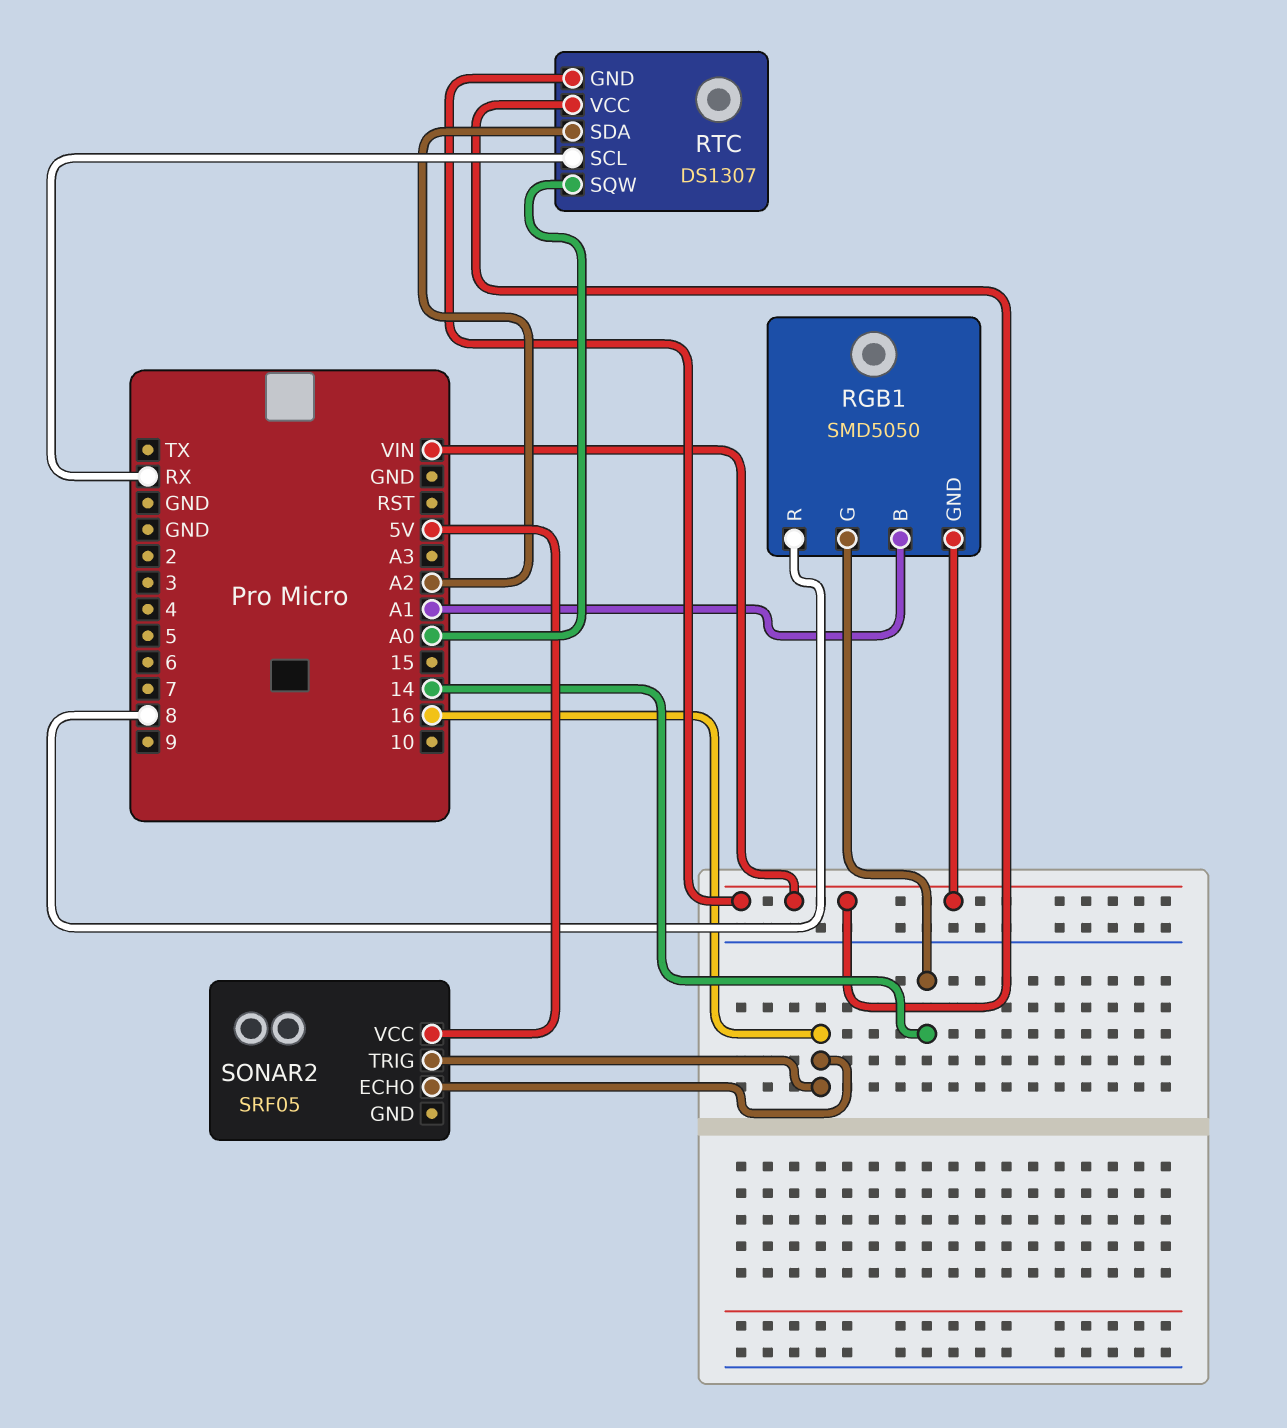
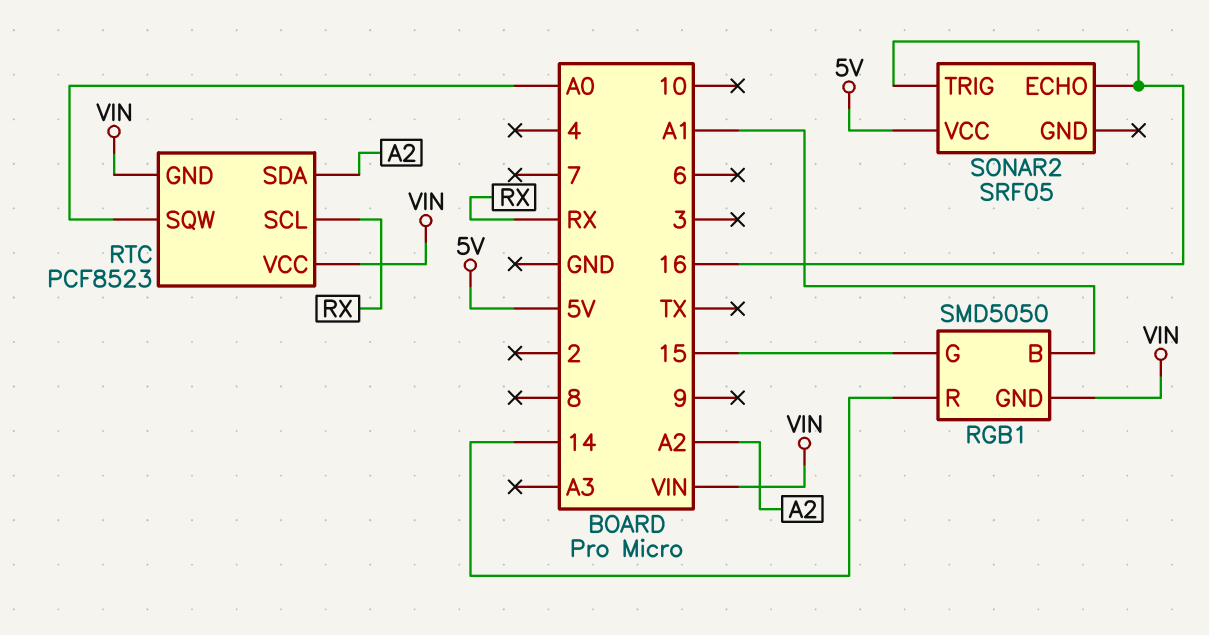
RGB1 pin G: 14 -> 15
RGB1 pin R: 8 -> 14
RTC: DS1307 -> PCF8523

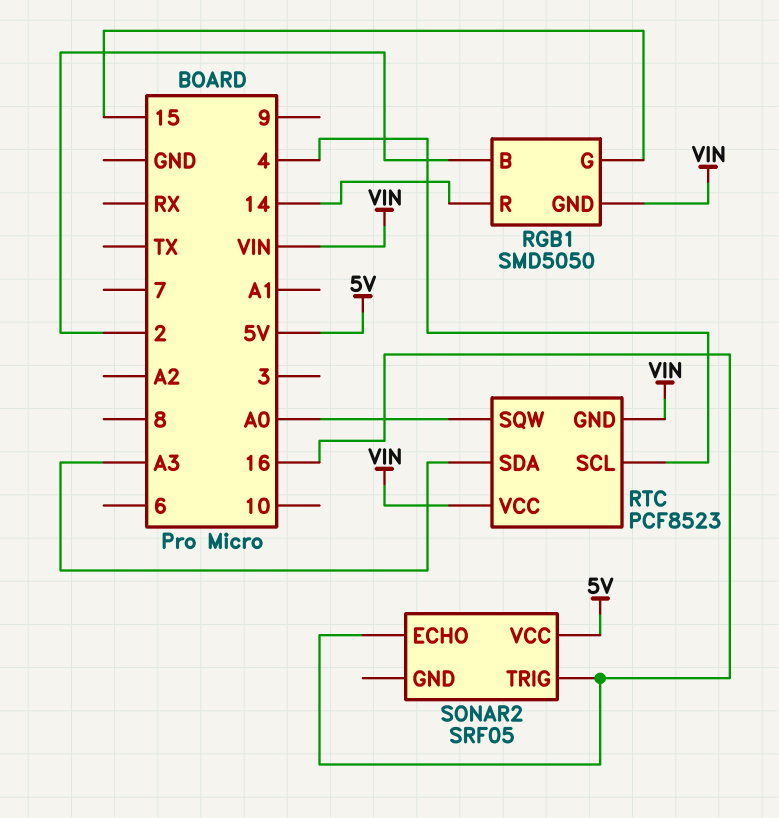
RGB1 pin B: A1 -> 2
RTC pin SCL: RX -> 4
RTC pin SDA: A2 -> A3

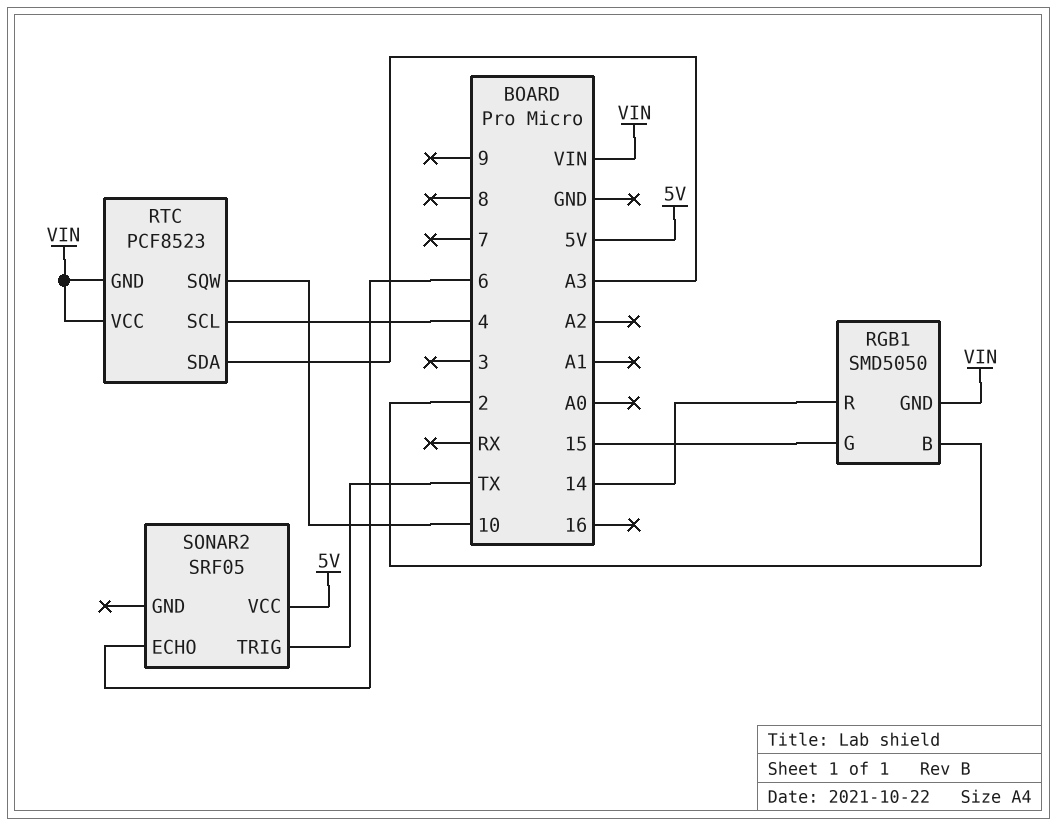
RTC pin SQW: A0 -> 10
SONAR2 pin ECHO: 16 -> 6
SONAR2 pin TRIG: 16 -> TX

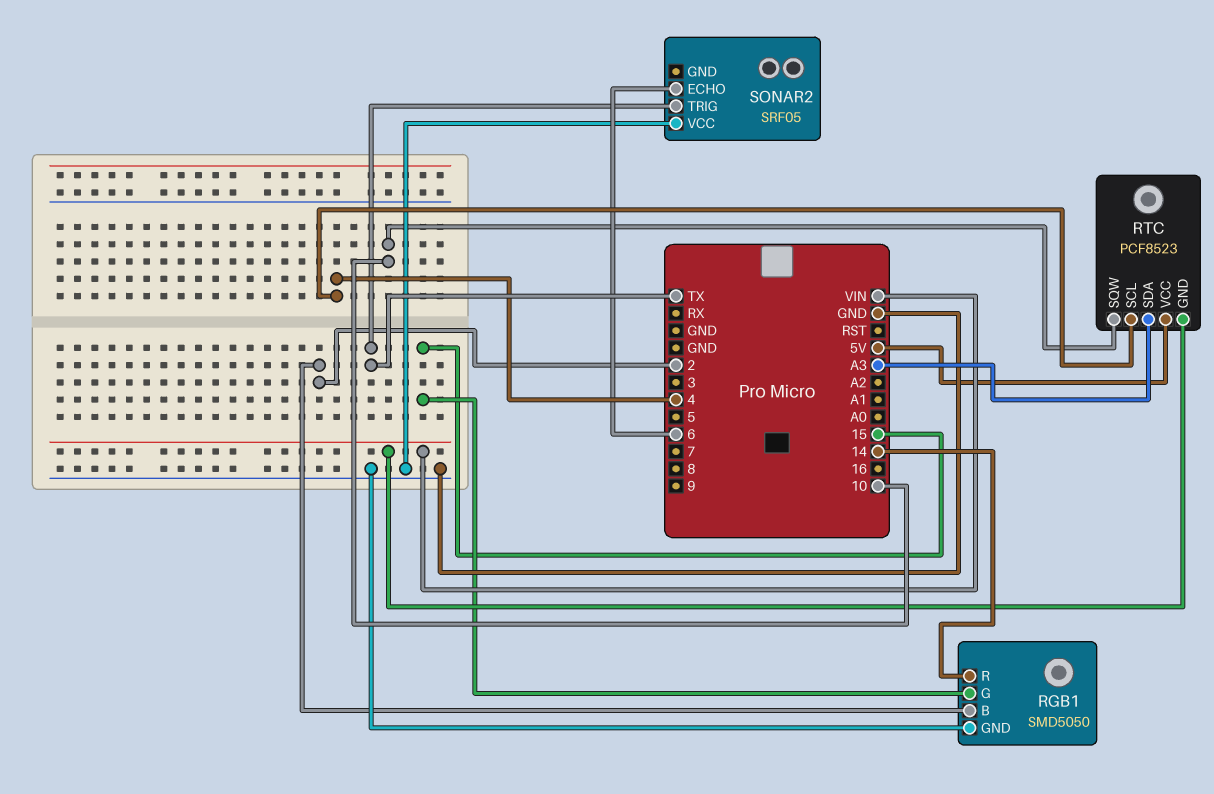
RGB1 pin GND: VIN -> GND
RTC pin VCC: VIN -> 5V
SONAR2 pin VCC: 5V -> GND

